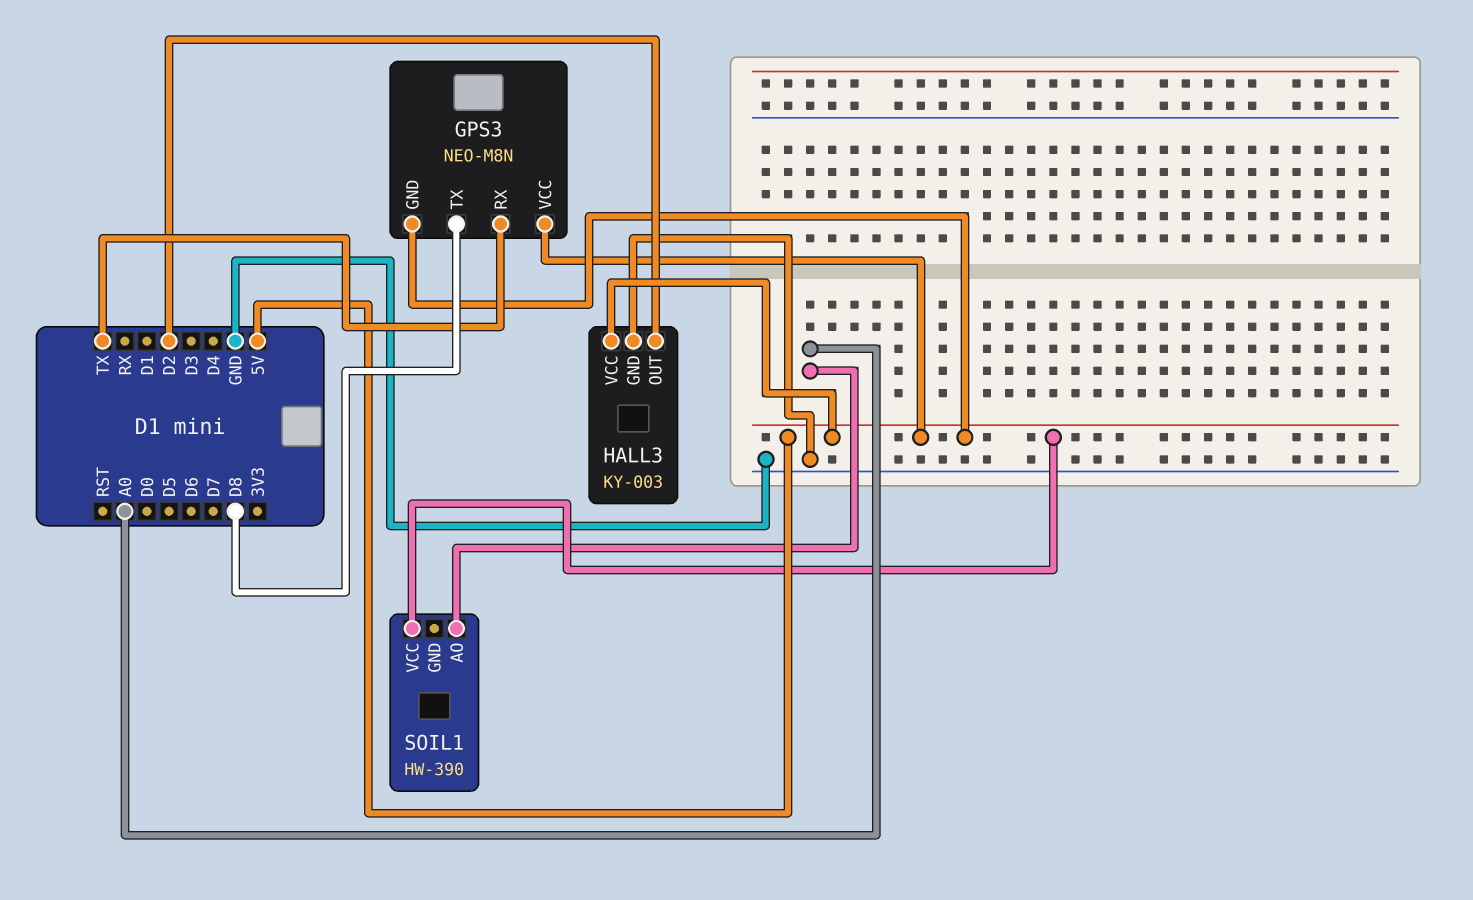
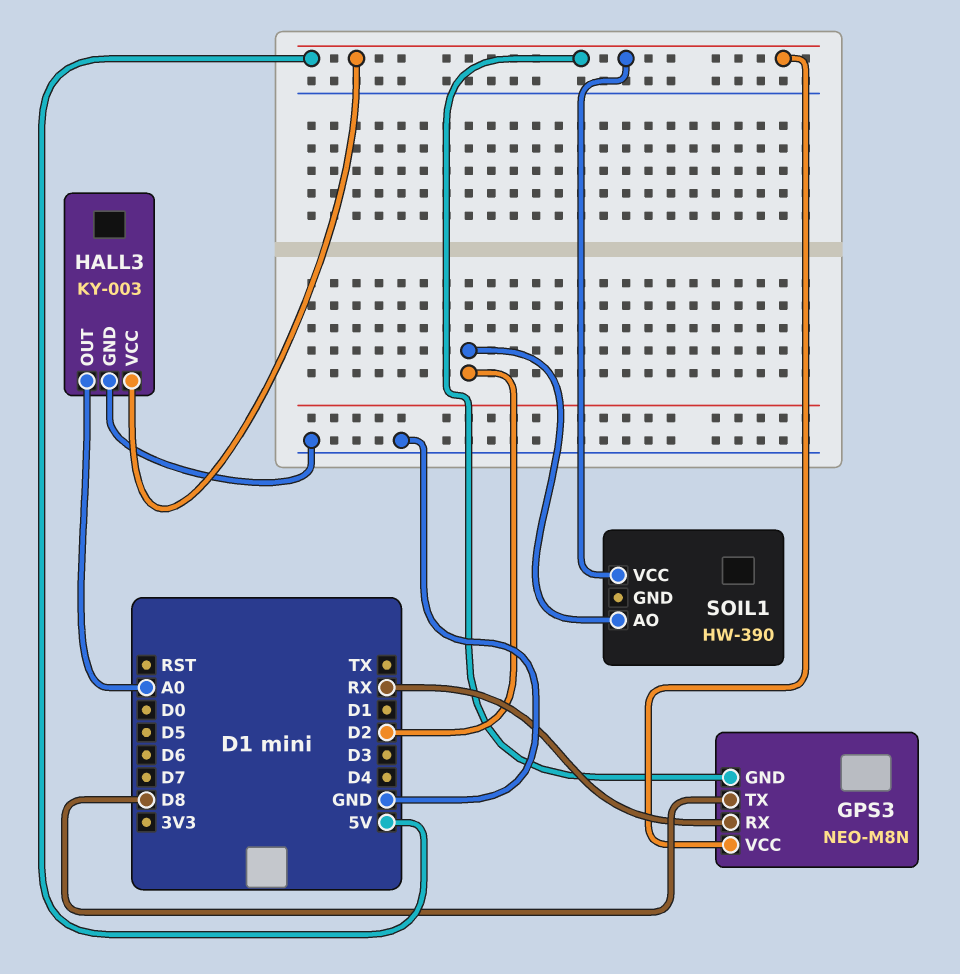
GPS3 pin RX: TX -> RX
HALL3 pin OUT: D2 -> A0
SOIL1 pin AO: A0 -> D2

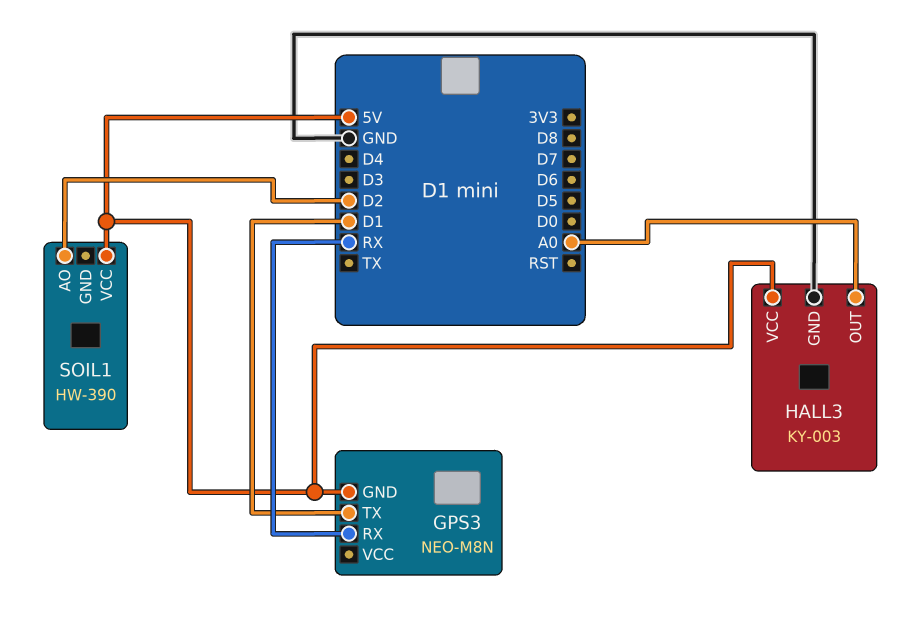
GPS3 pin TX: D8 -> D1
GPS3 pin VCC: 5V -> none

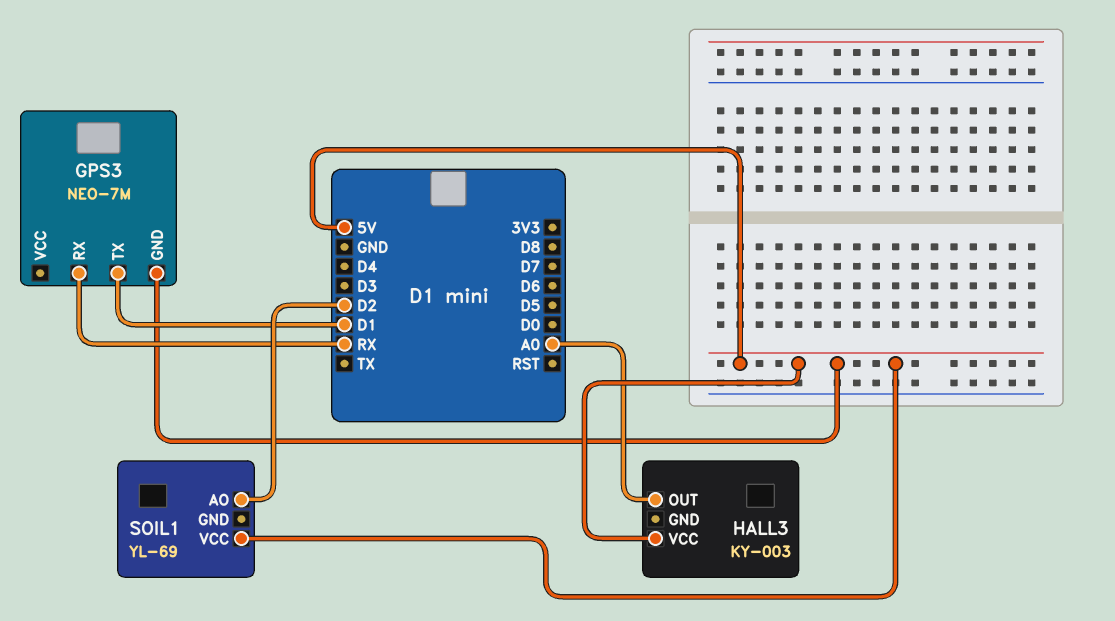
GPS3: NEO-M8N -> NEO-7M
HALL3 pin GND: GND -> none
SOIL1: HW-390 -> YL-69

